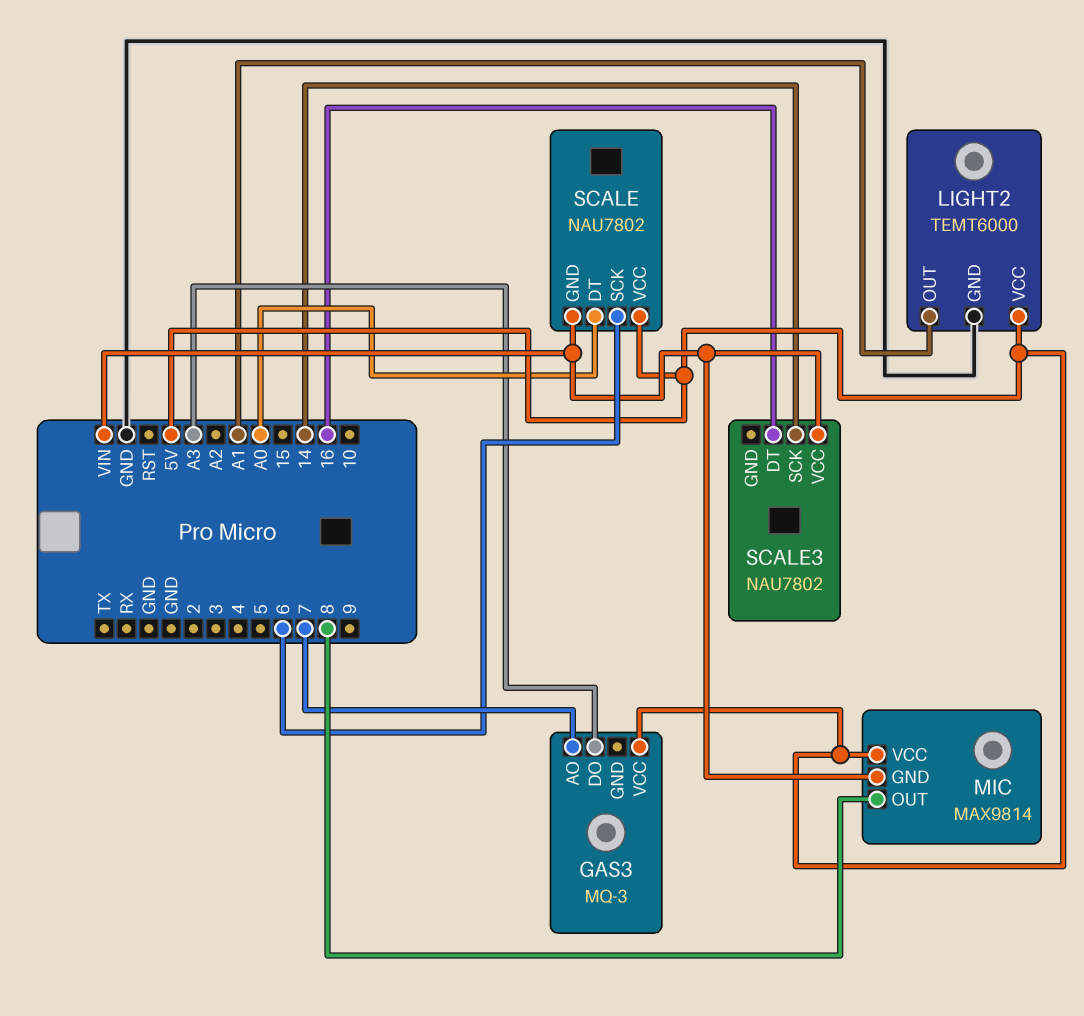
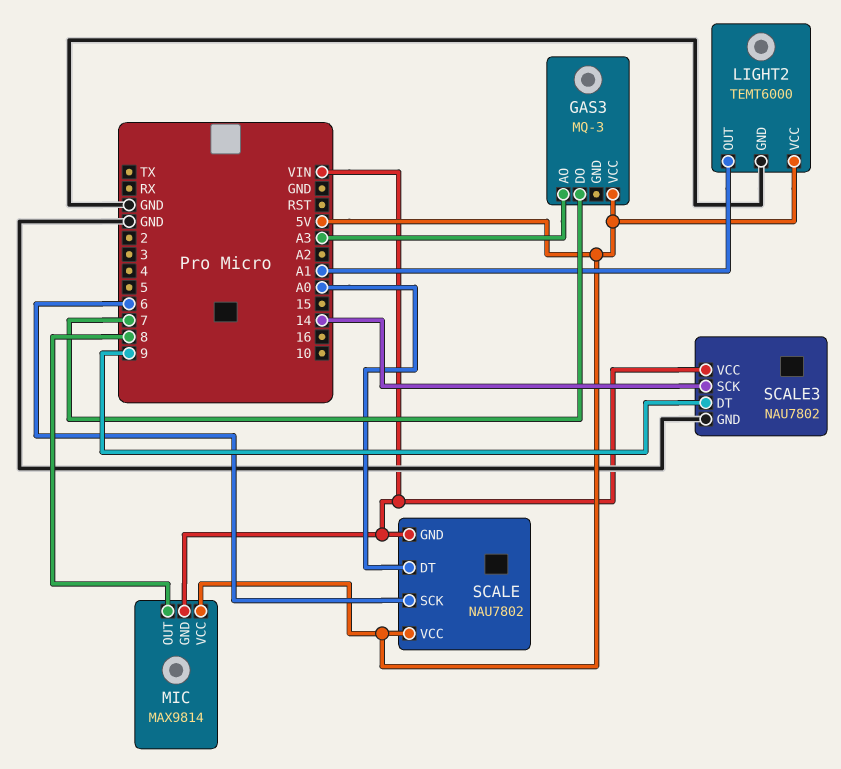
GAS3 pin AO: 7 -> A3
GAS3 pin DO: A3 -> 7
SCALE3 pin DT: 16 -> 9
SCALE3 pin GND: none -> GND

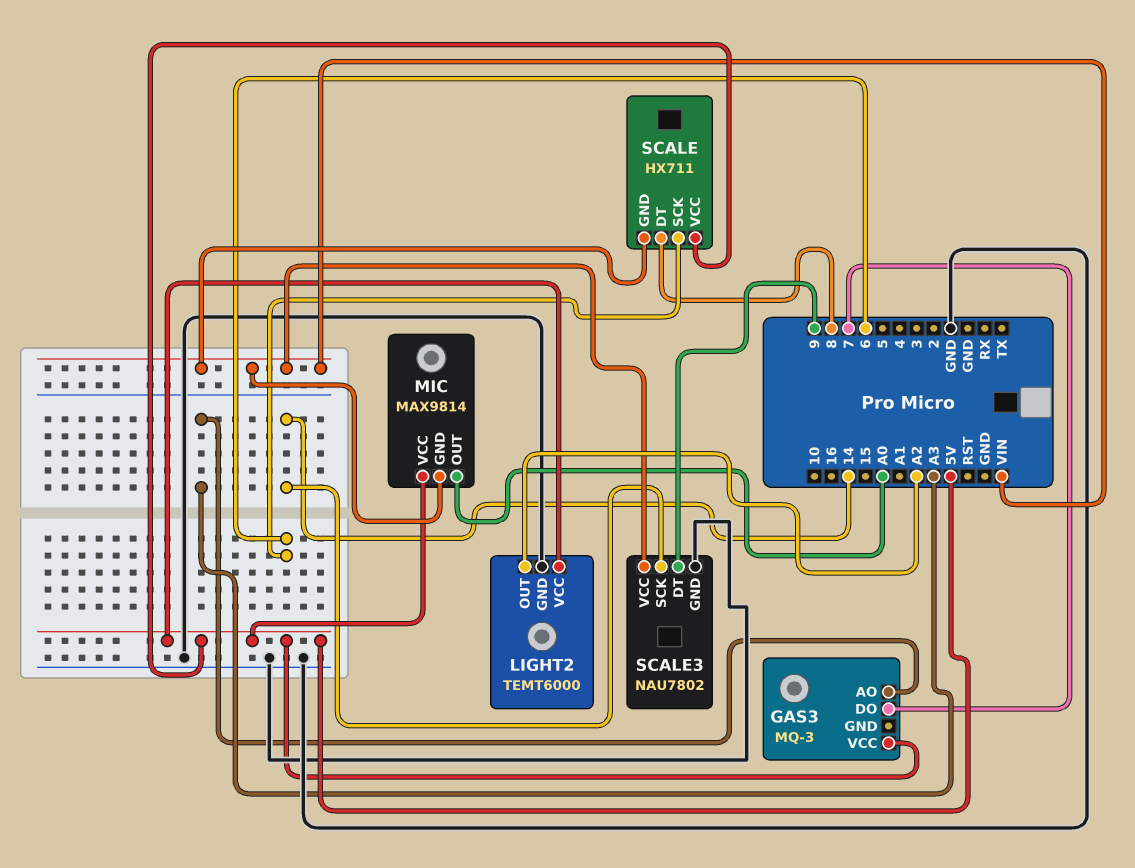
LIGHT2 pin OUT: A1 -> A2
MIC pin OUT: 8 -> A0
SCALE: NAU7802 -> HX711
SCALE pin DT: A0 -> 8

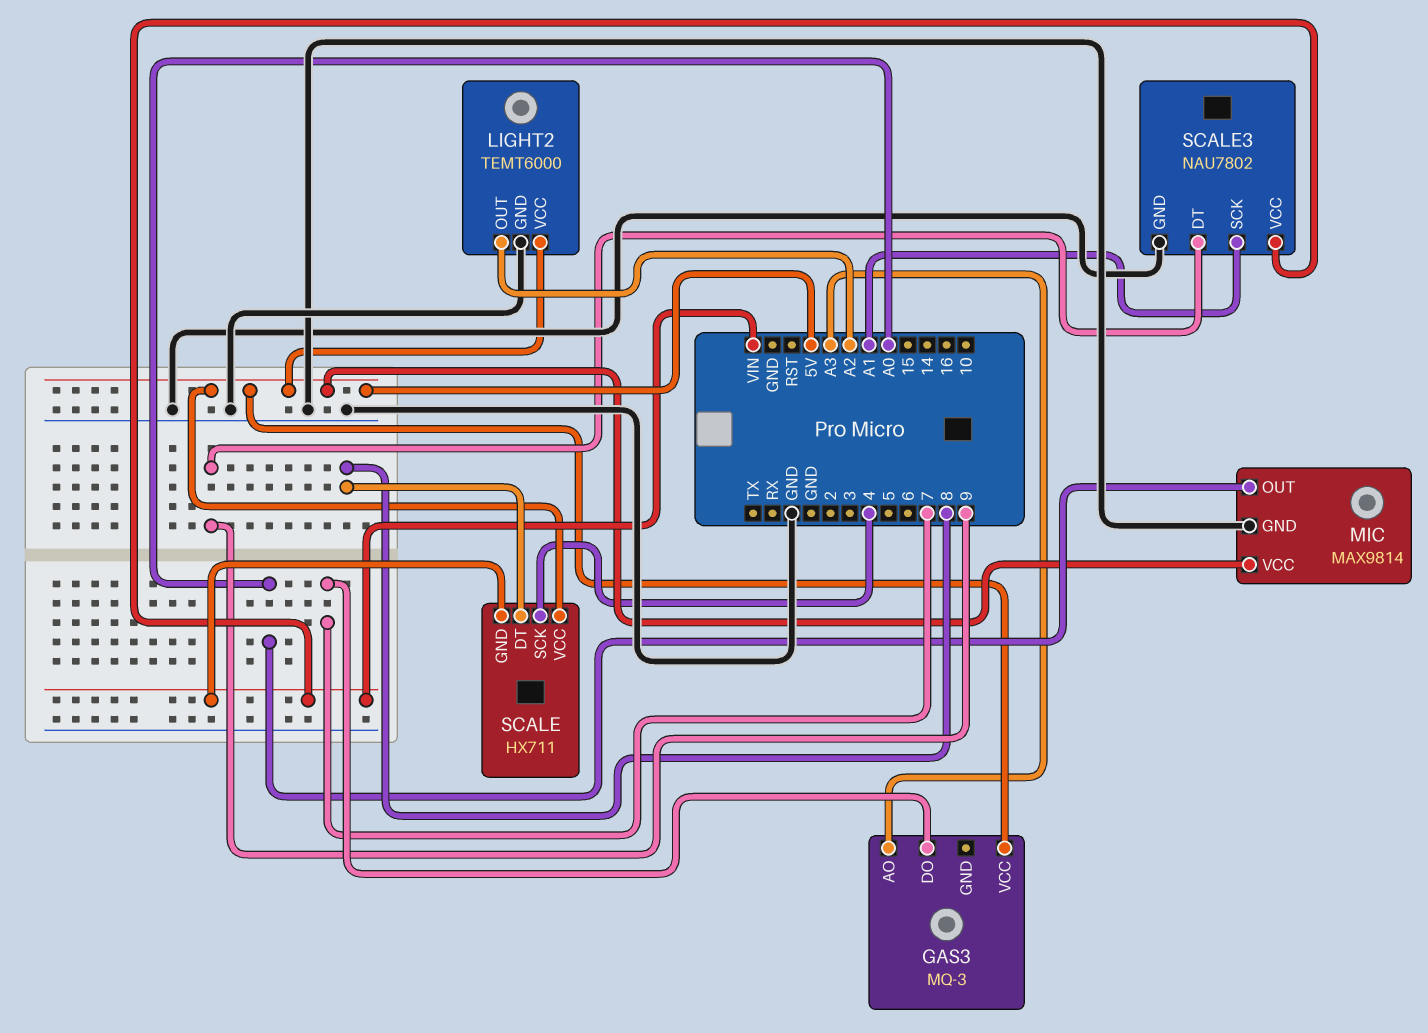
MIC pin GND: VIN -> GND
SCALE pin SCK: 6 -> 4
SCALE3 pin SCK: 14 -> A1

